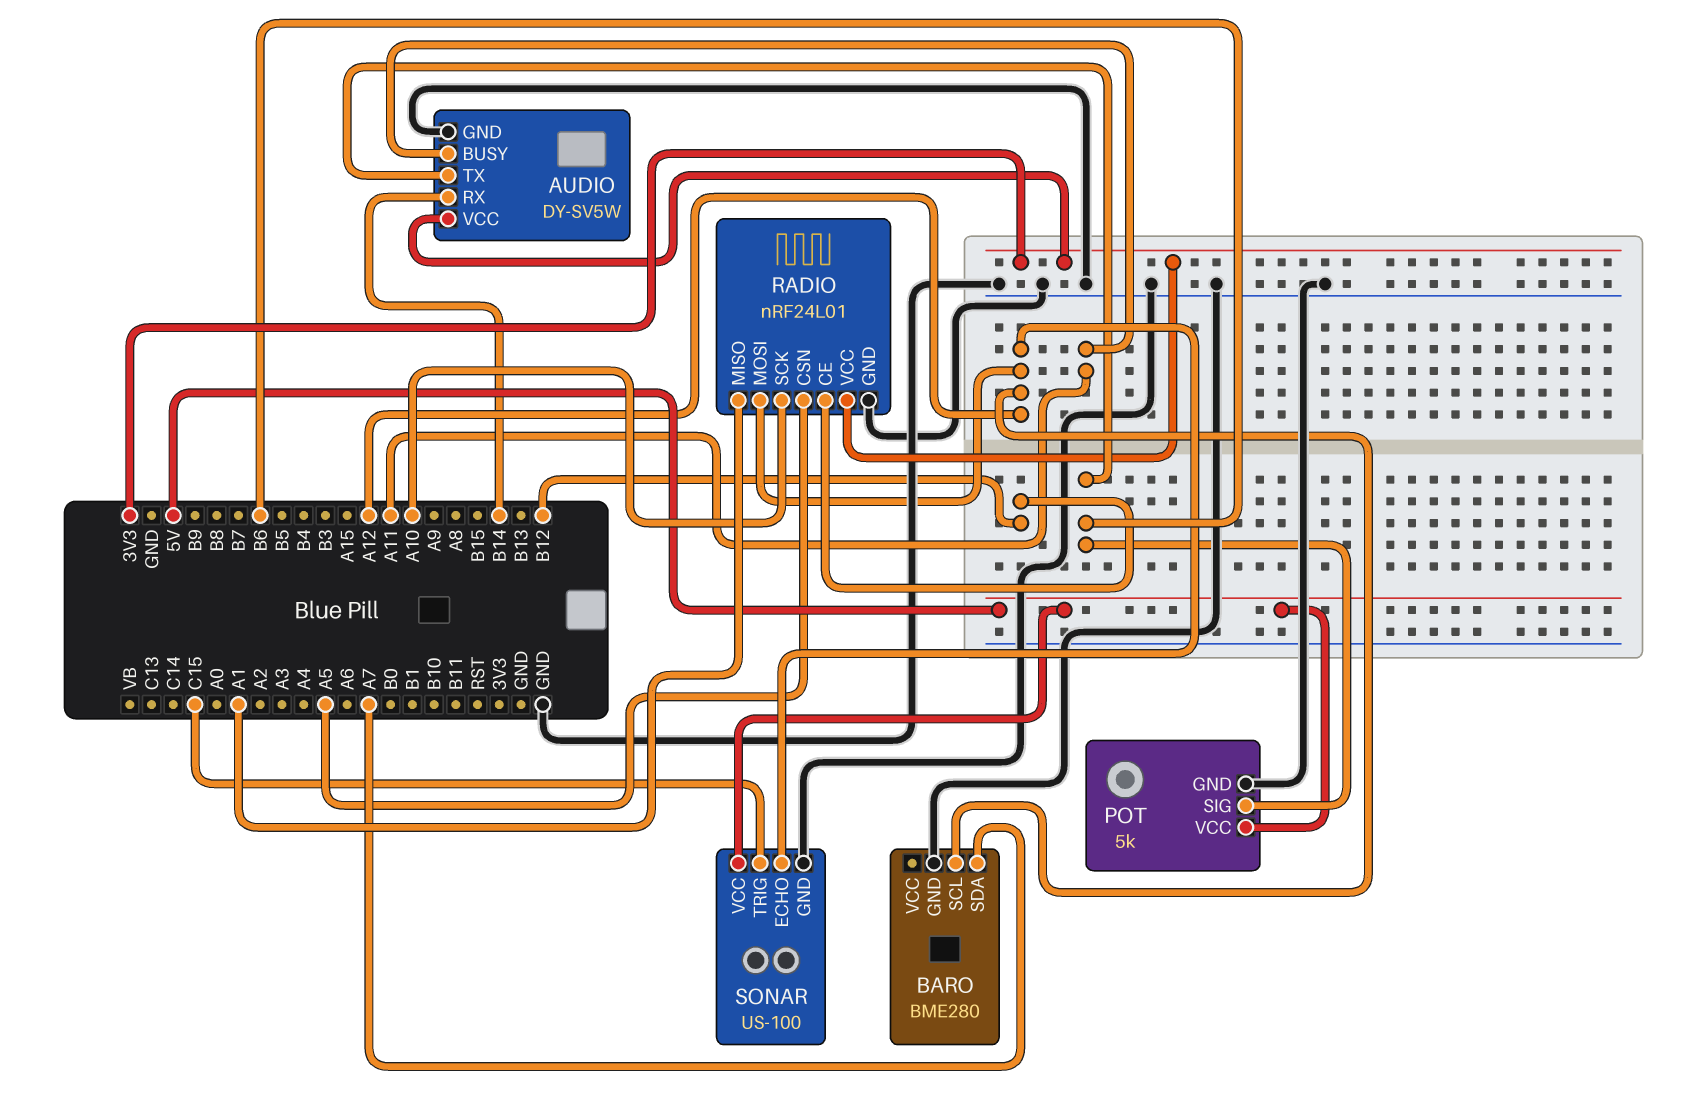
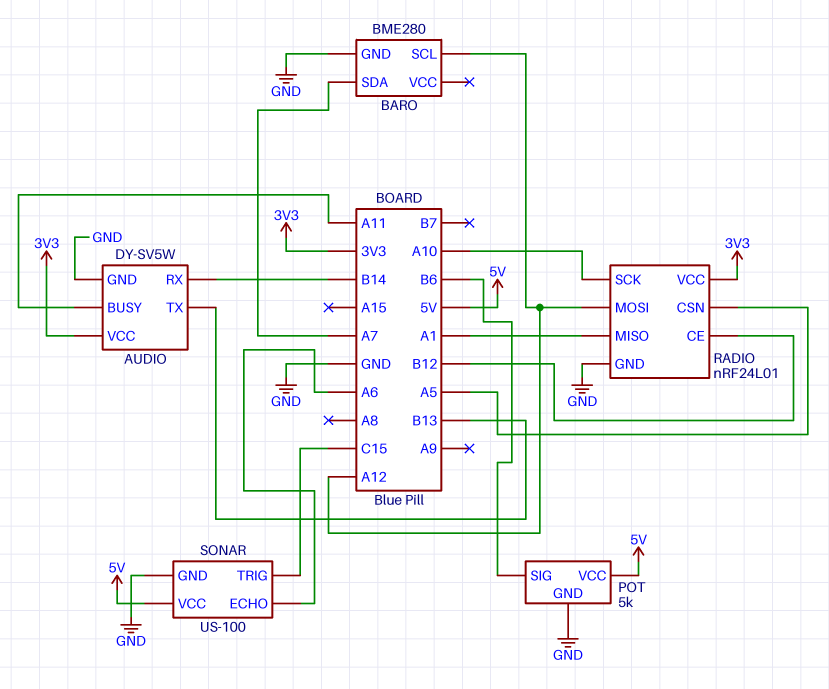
AUDIO pin TX: B6 -> B13
SONAR pin ECHO: A12 -> A6

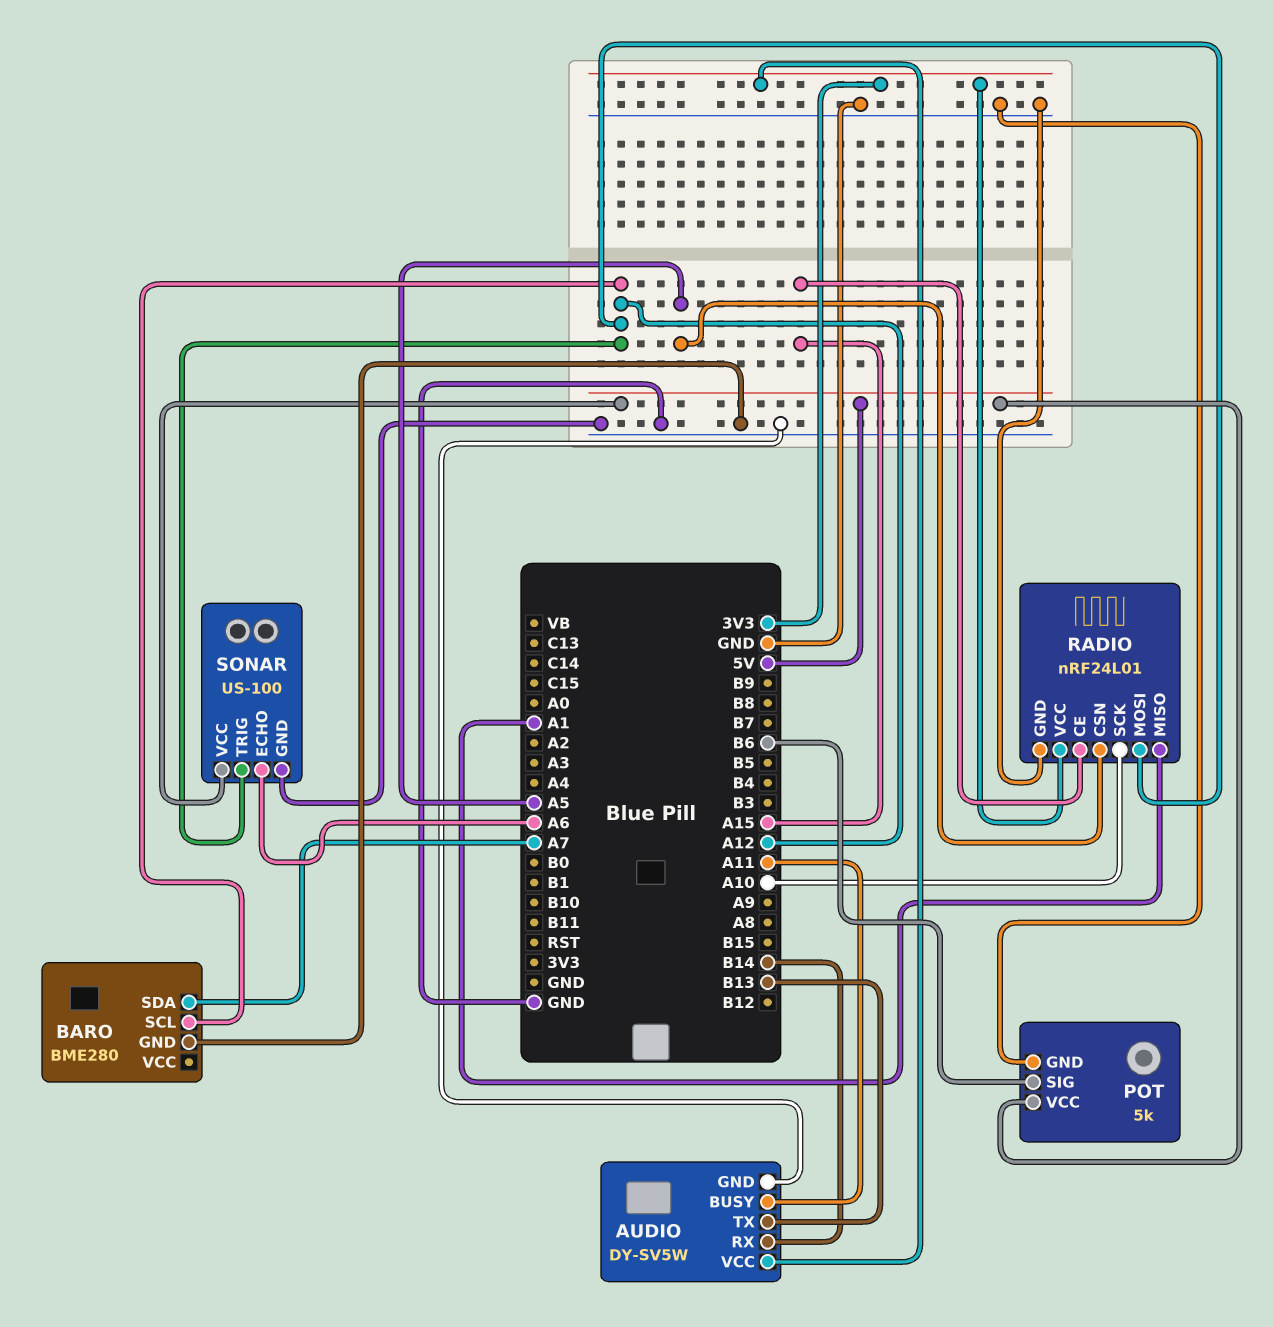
RADIO pin CE: B12 -> A15
SONAR pin TRIG: C15 -> A12

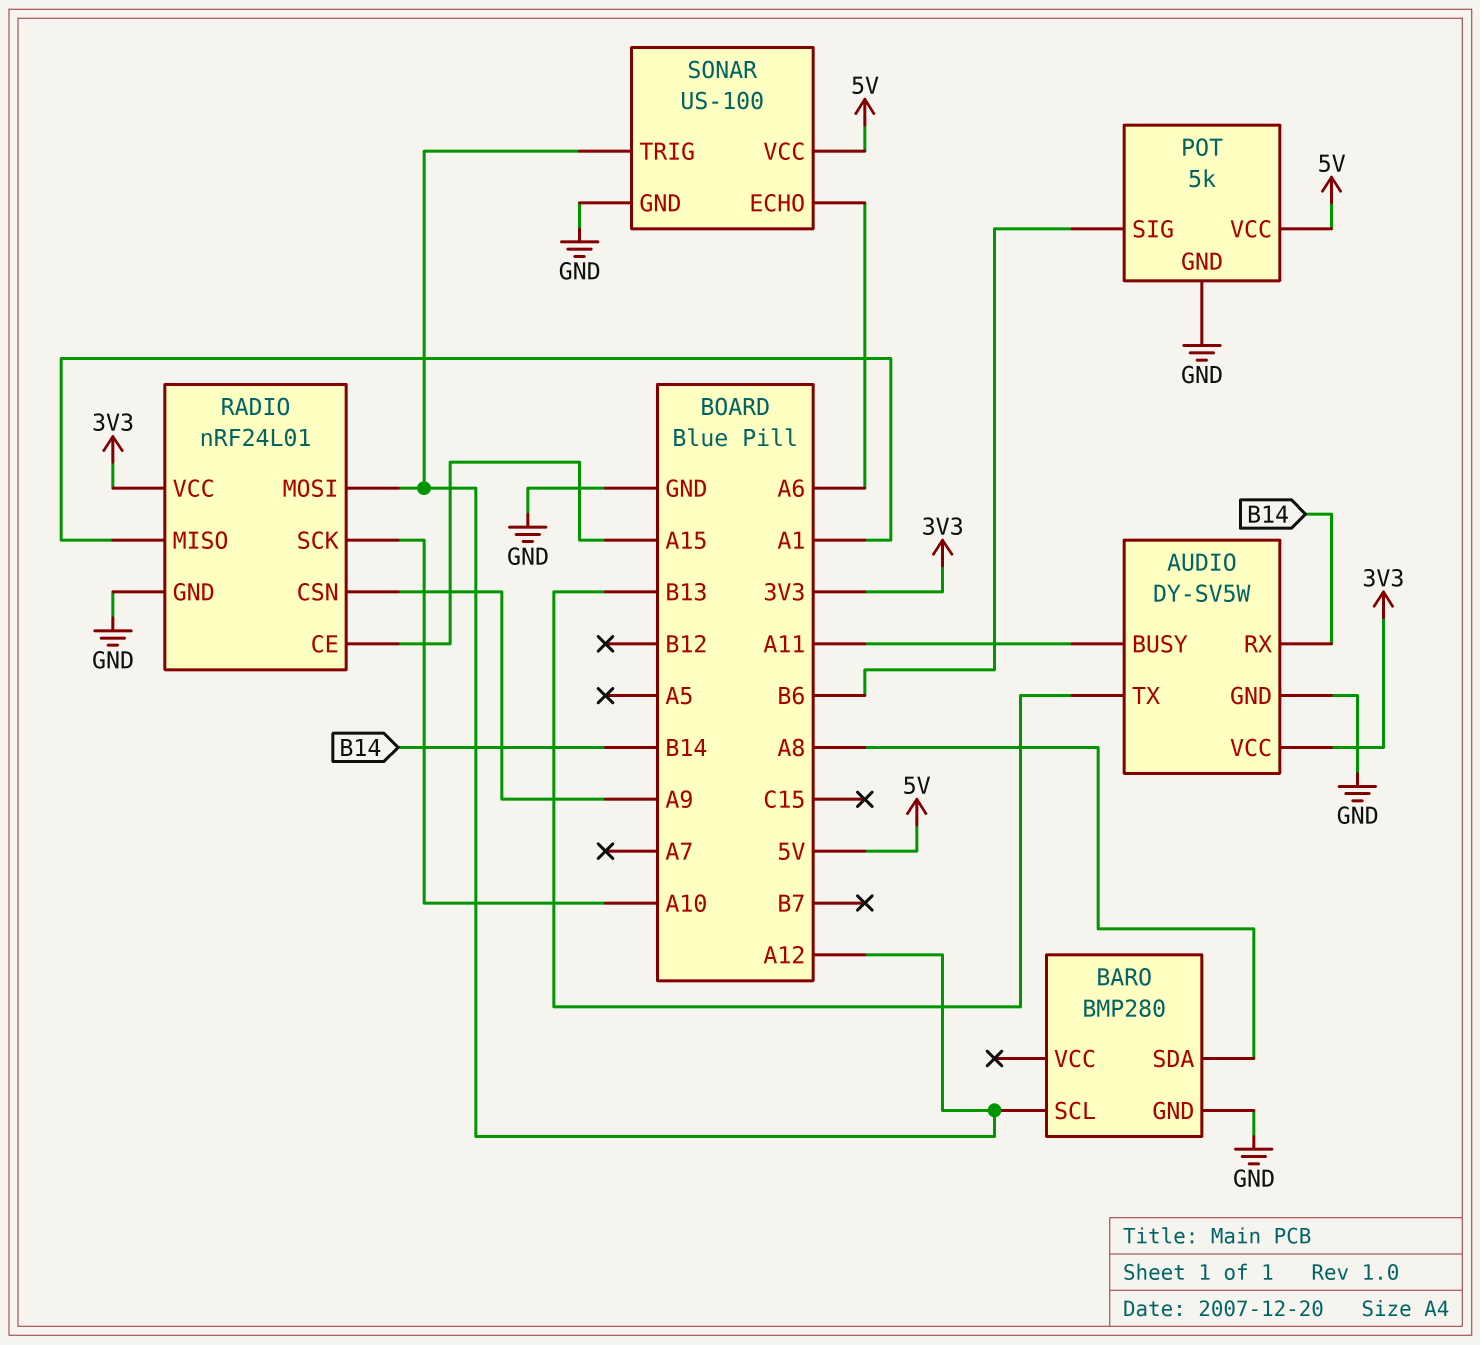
BARO: BME280 -> BMP280
BARO pin SDA: A7 -> A8
RADIO pin CSN: A5 -> A9

